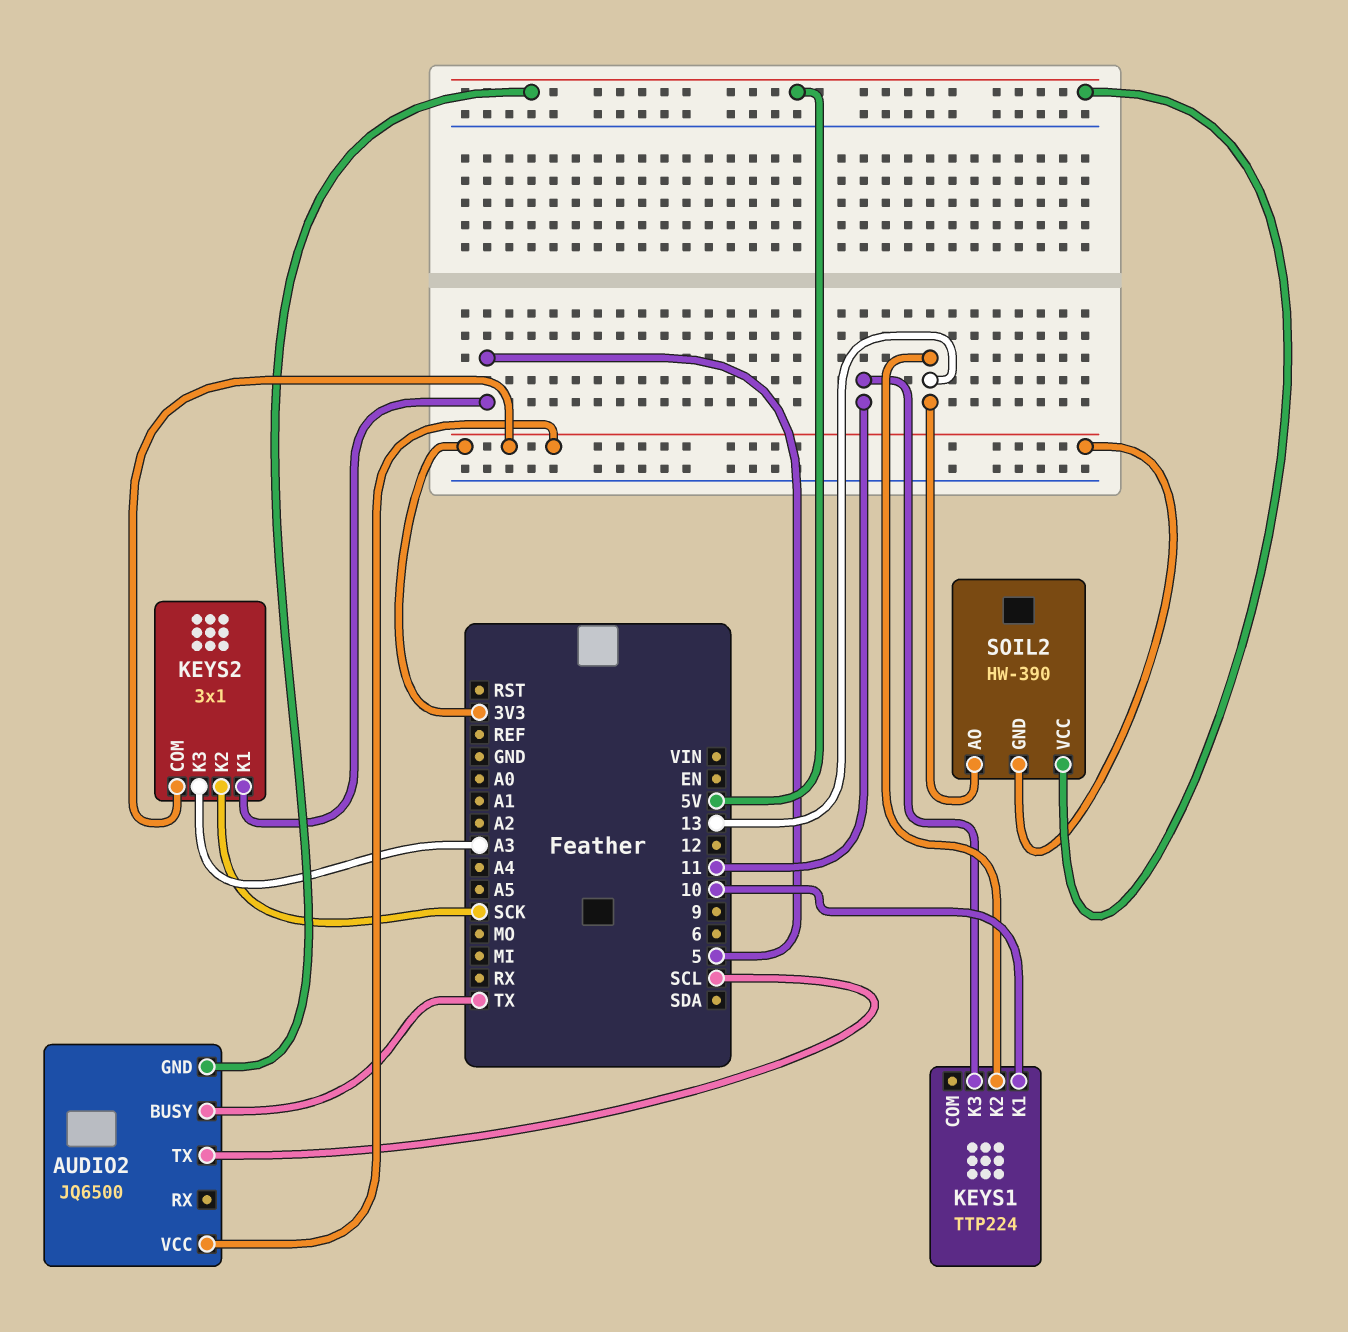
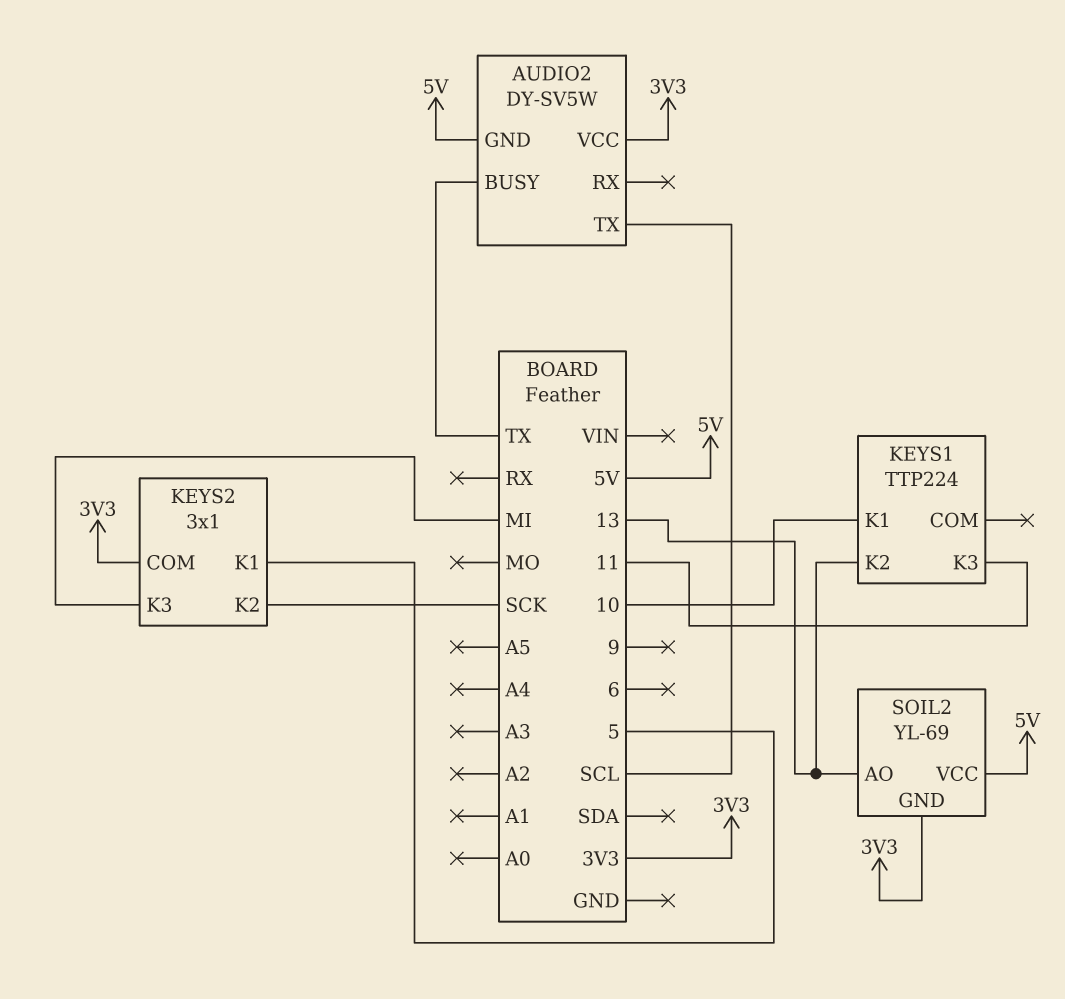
AUDIO2: JQ6500 -> DY-SV5W
KEYS2 pin K3: A3 -> MI
SOIL2: HW-390 -> YL-69

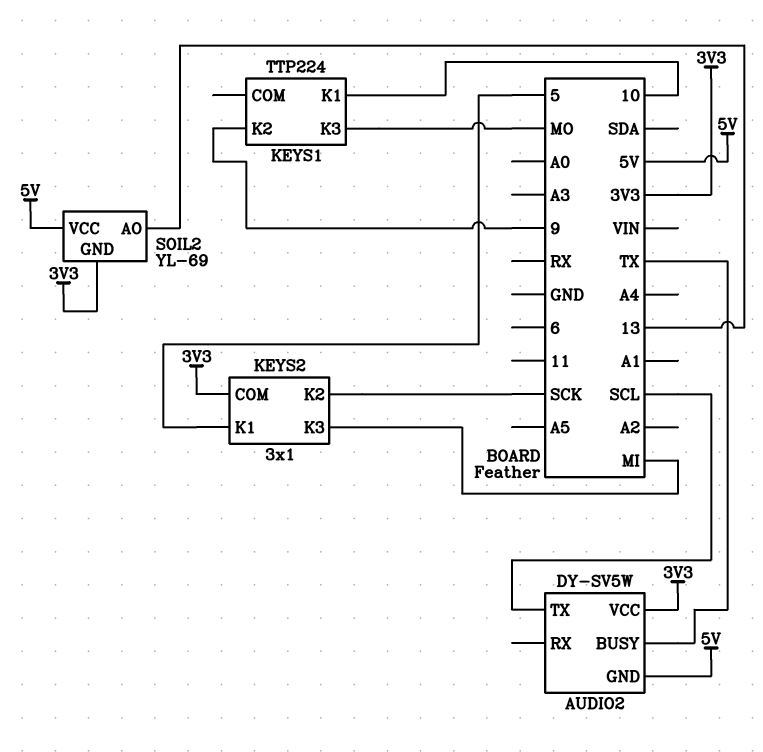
KEYS1 pin K2: 13 -> 9
KEYS1 pin K3: 11 -> MO

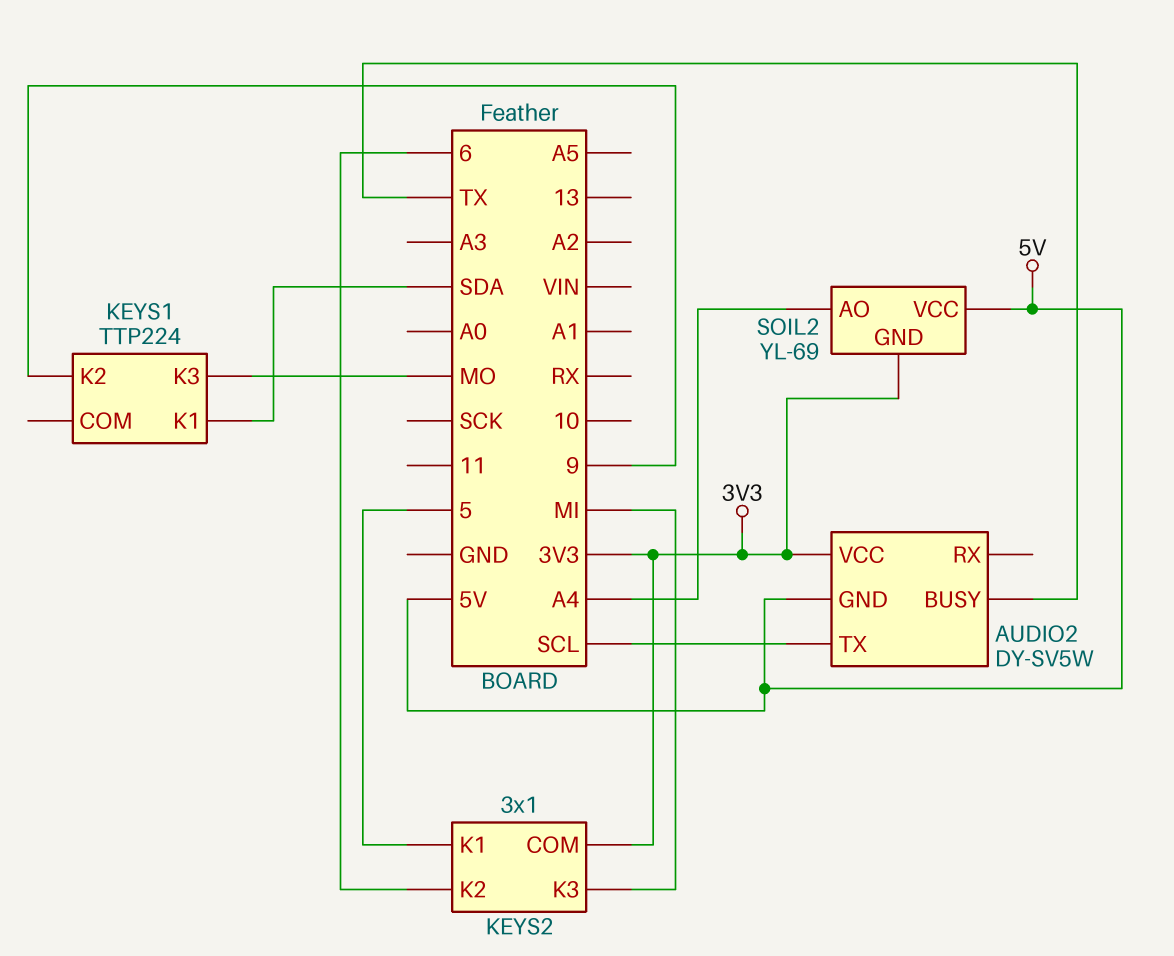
KEYS1 pin K1: 10 -> SDA
KEYS2 pin K2: SCK -> 6
SOIL2 pin AO: 13 -> A4

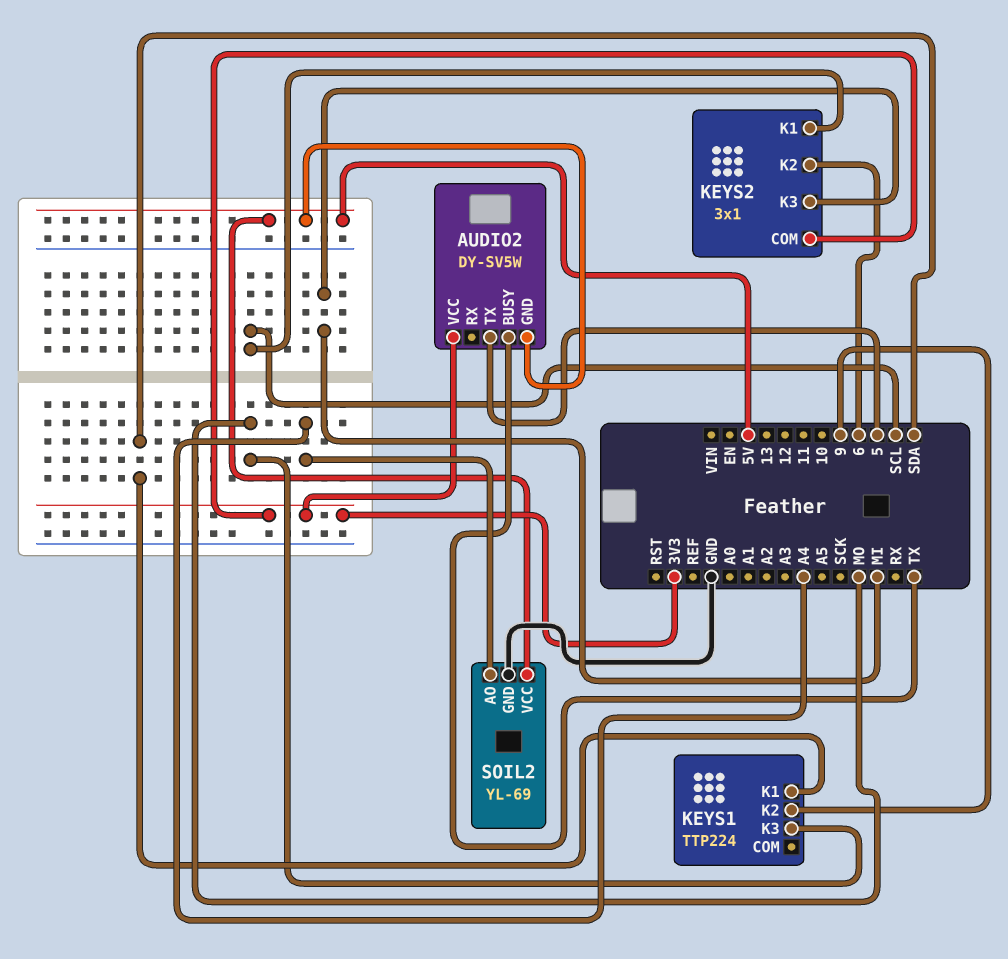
AUDIO2 pin TX: SCL -> 5
KEYS2 pin K1: 5 -> SCL
SOIL2 pin GND: 3V3 -> GND

